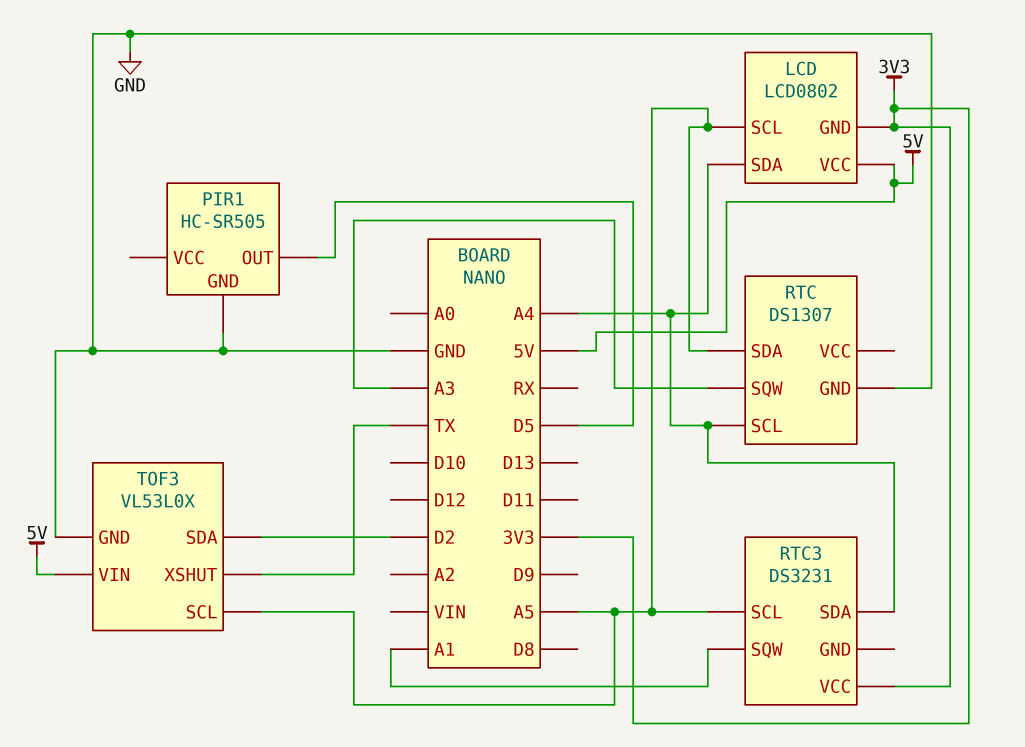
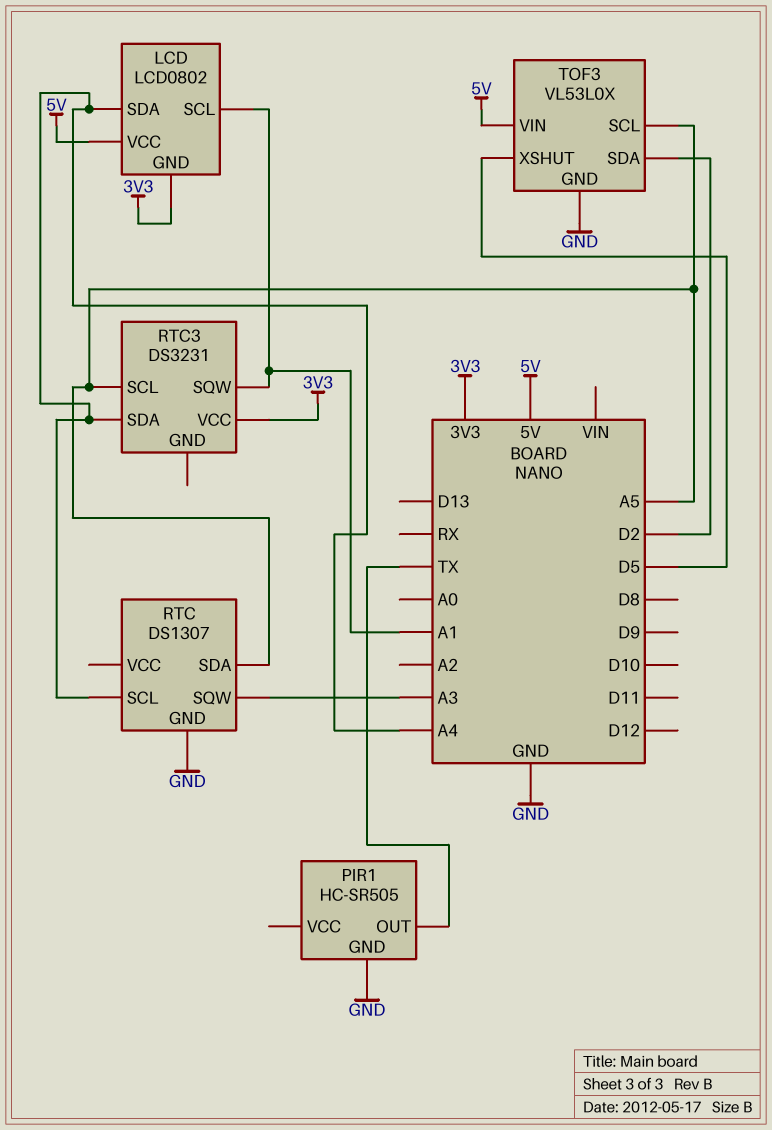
LCD pin SCL: A5 -> A1
PIR1 pin OUT: D5 -> TX
TOF3 pin XSHUT: TX -> D5

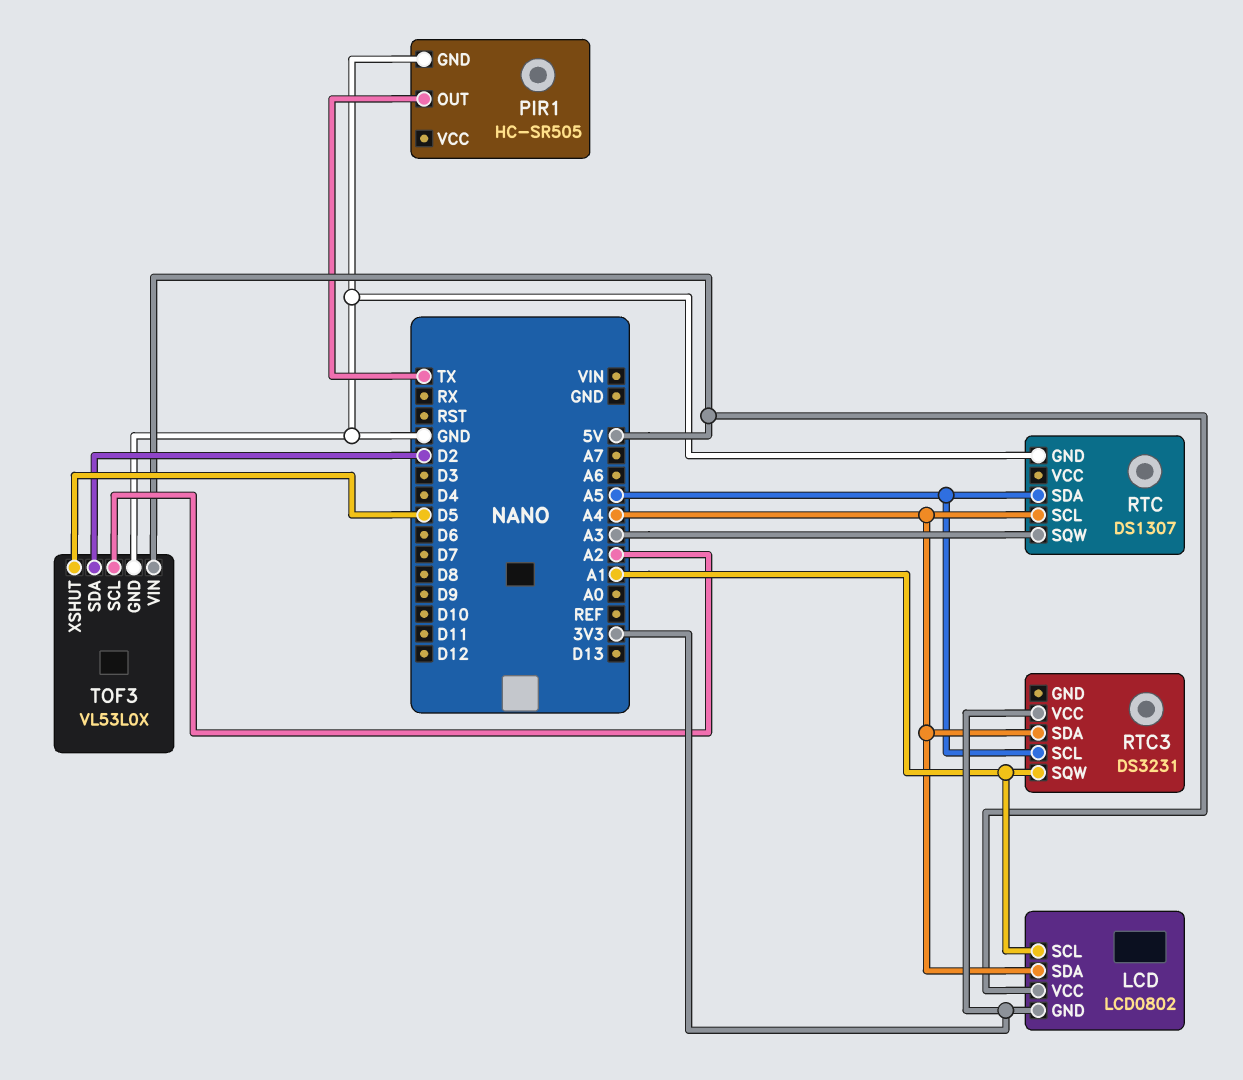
TOF3 pin SCL: A5 -> A2

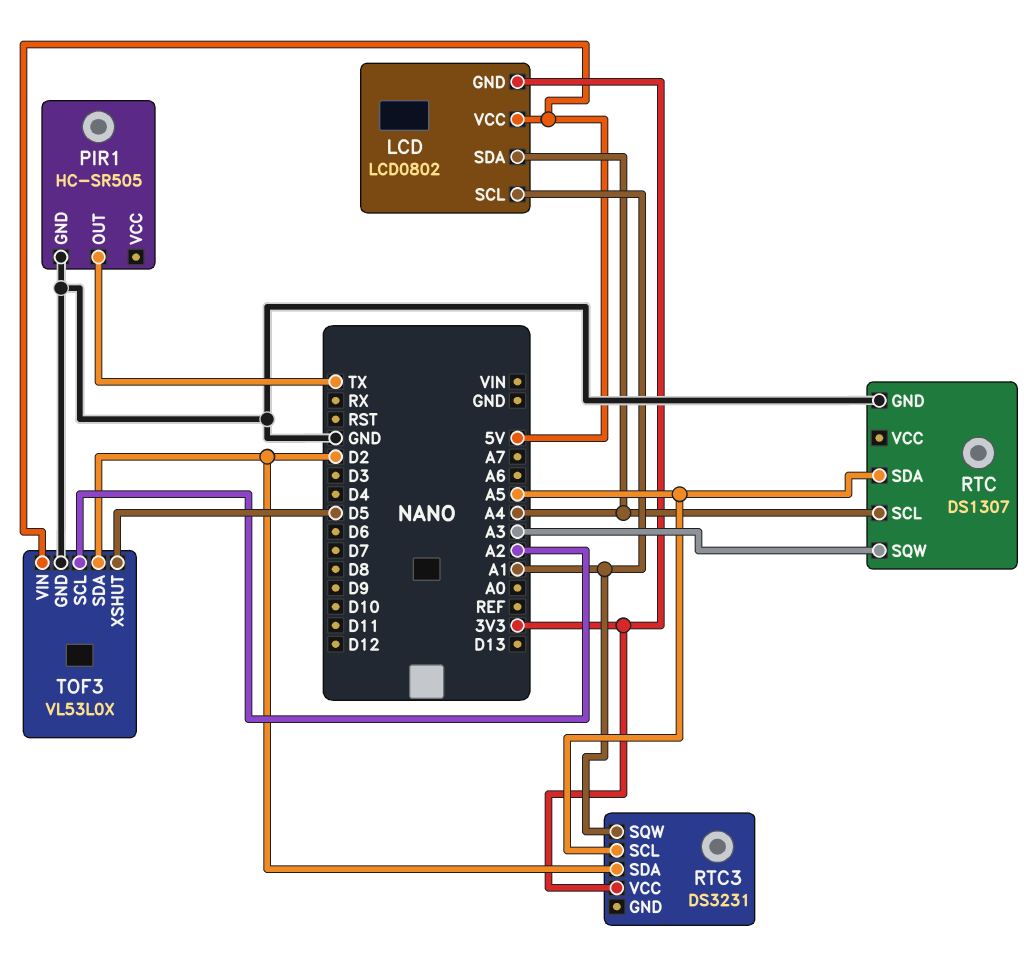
RTC3 pin SDA: A4 -> D2

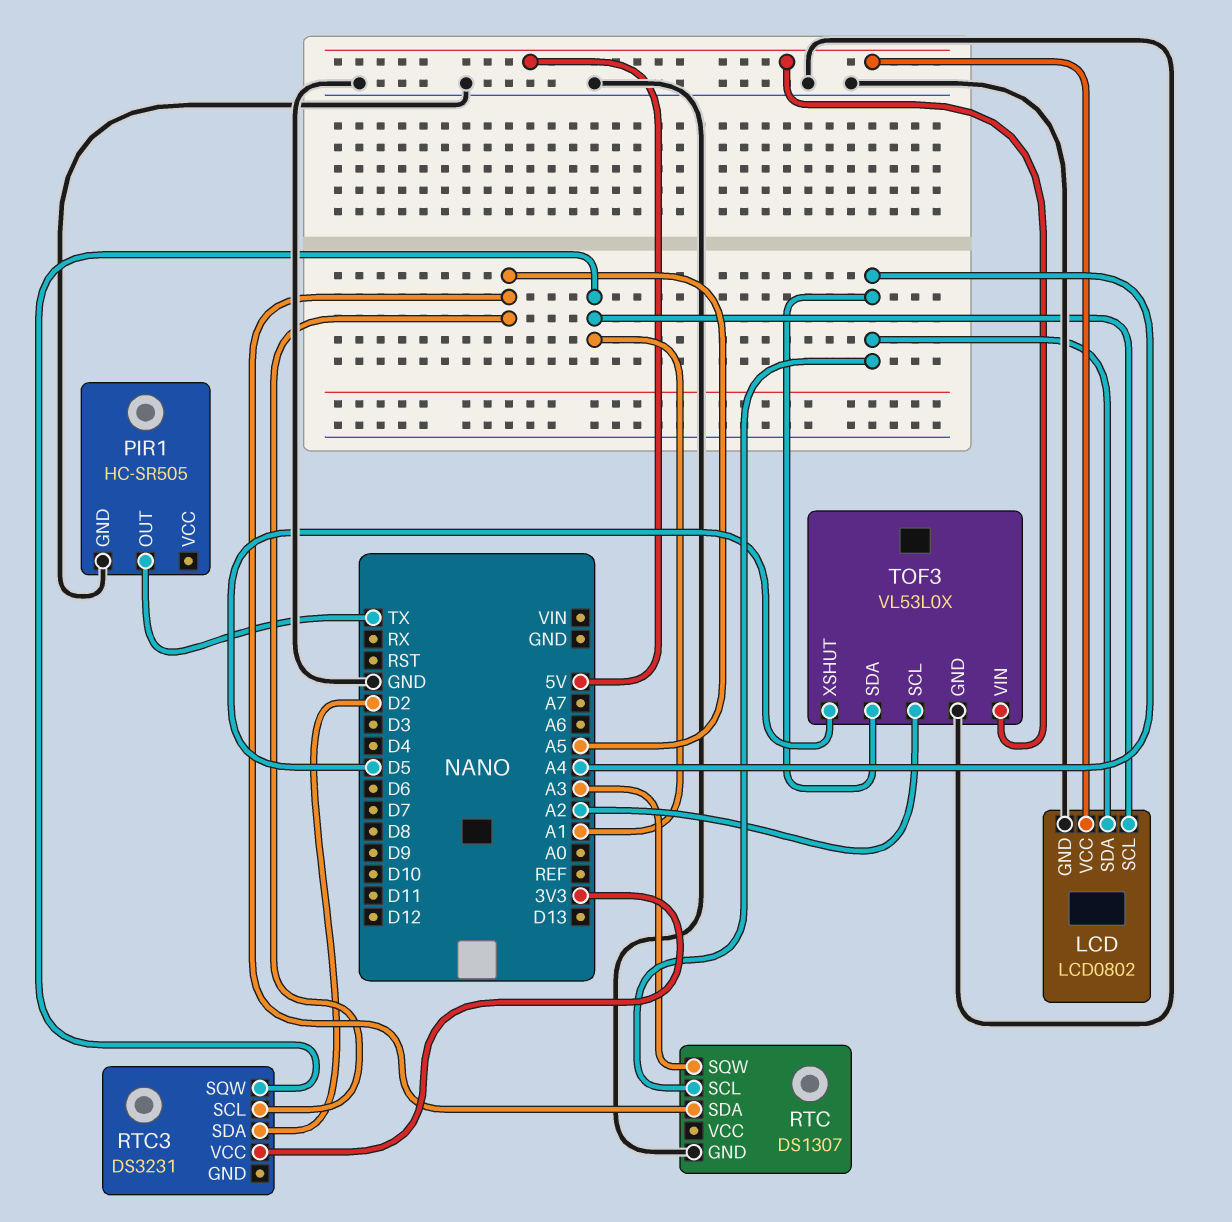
LCD pin GND: 3V3 -> GND
TOF3 pin SDA: D2 -> A4

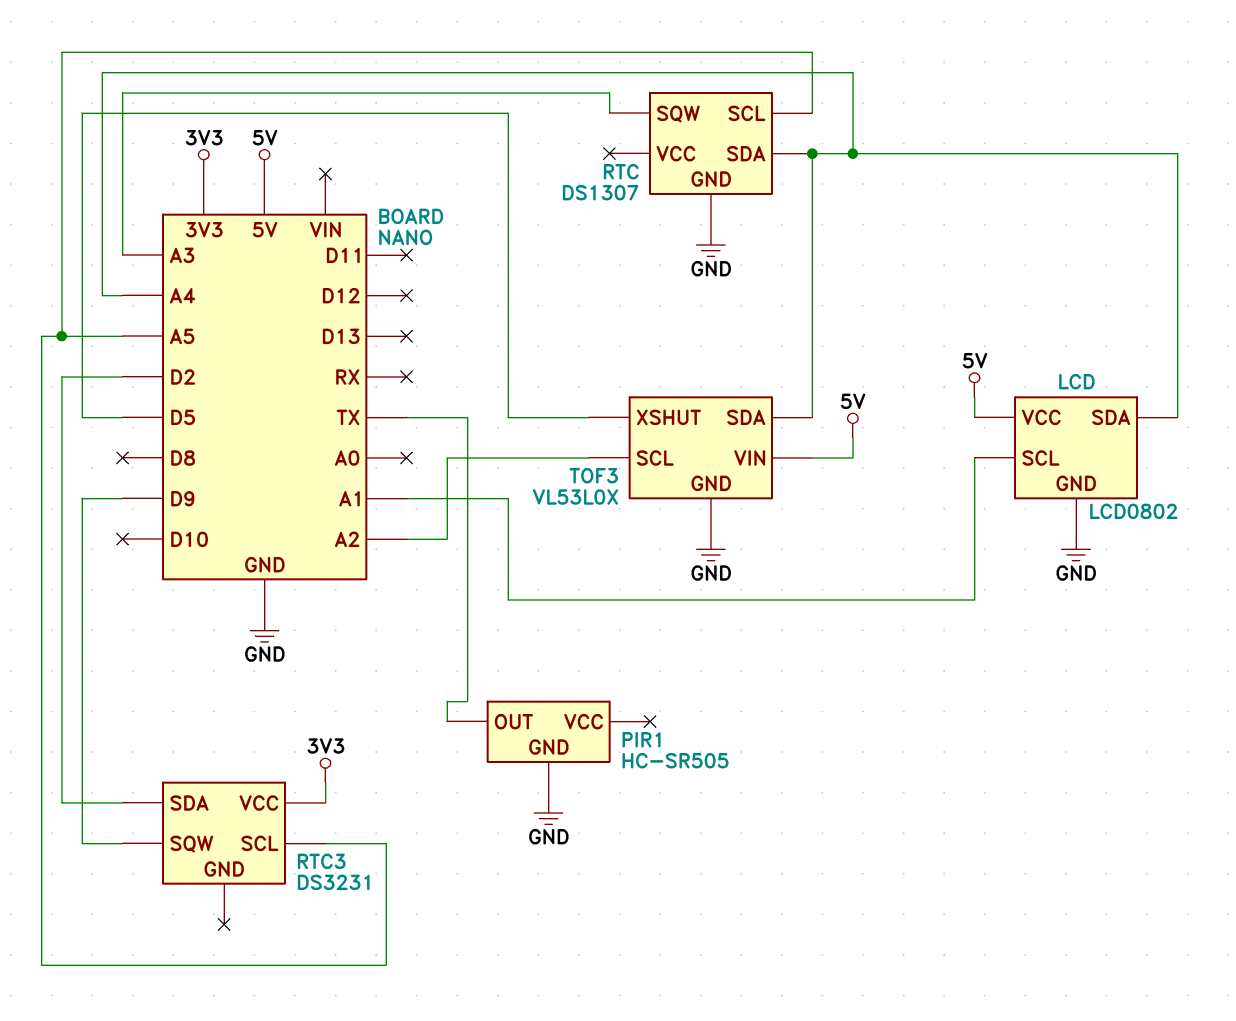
RTC pin SCL: A4 -> A5
RTC pin SDA: A5 -> A4
RTC3 pin SQW: A1 -> D9

